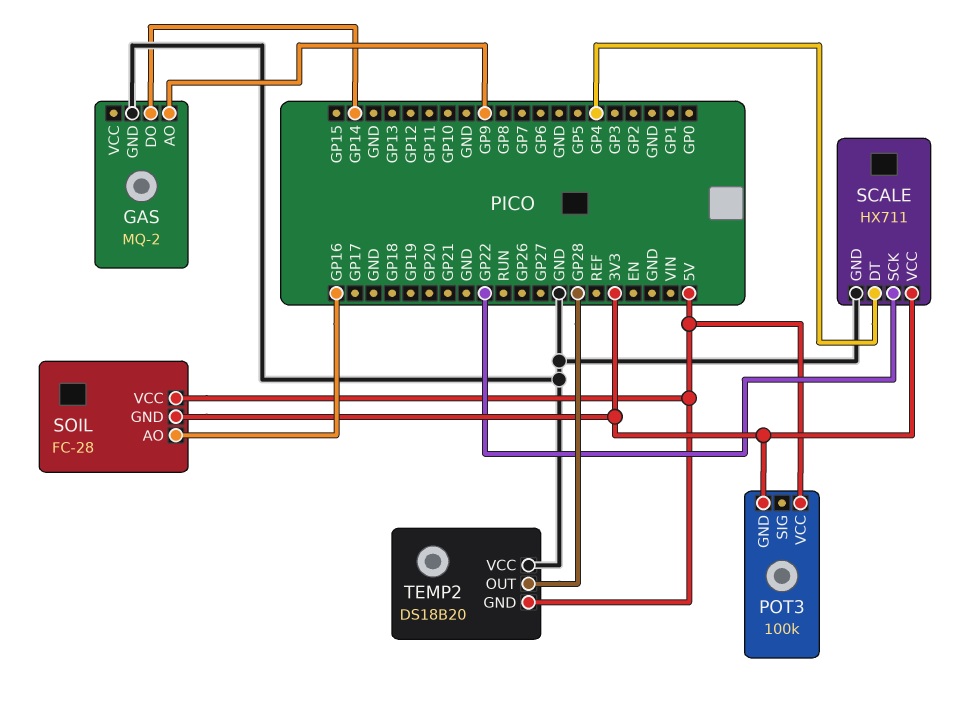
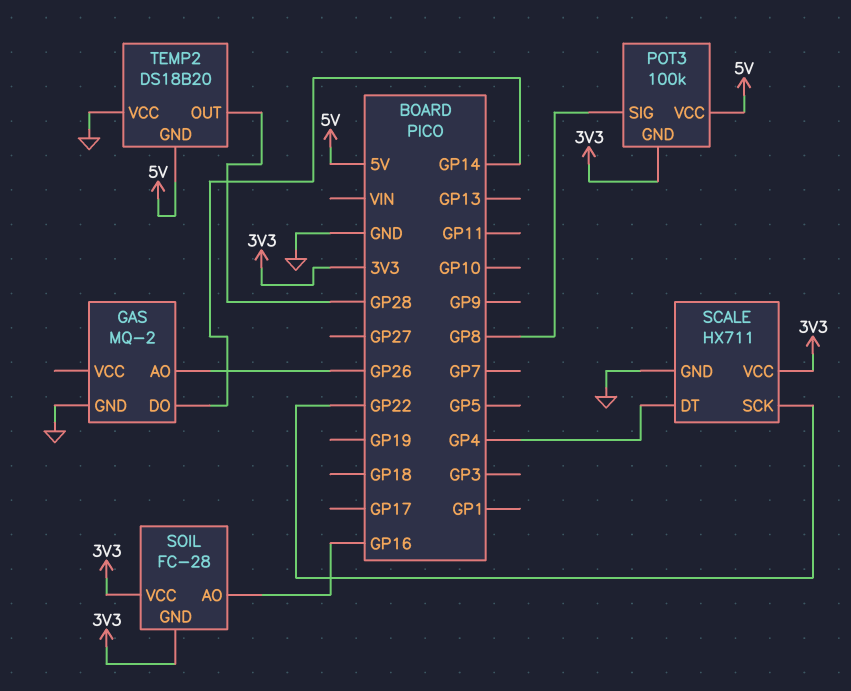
GAS pin AO: GP9 -> GP26
POT3 pin SIG: none -> GP8
SOIL pin VCC: 5V -> 3V3

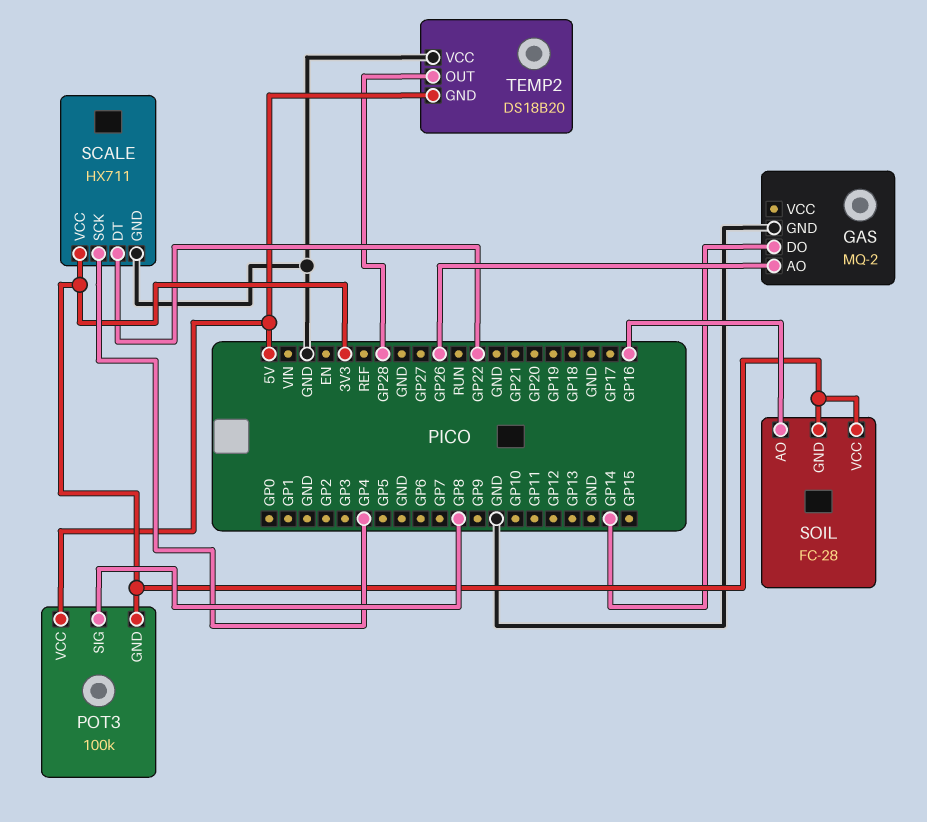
SCALE pin DT: GP4 -> GP22
SCALE pin SCK: GP22 -> GP4

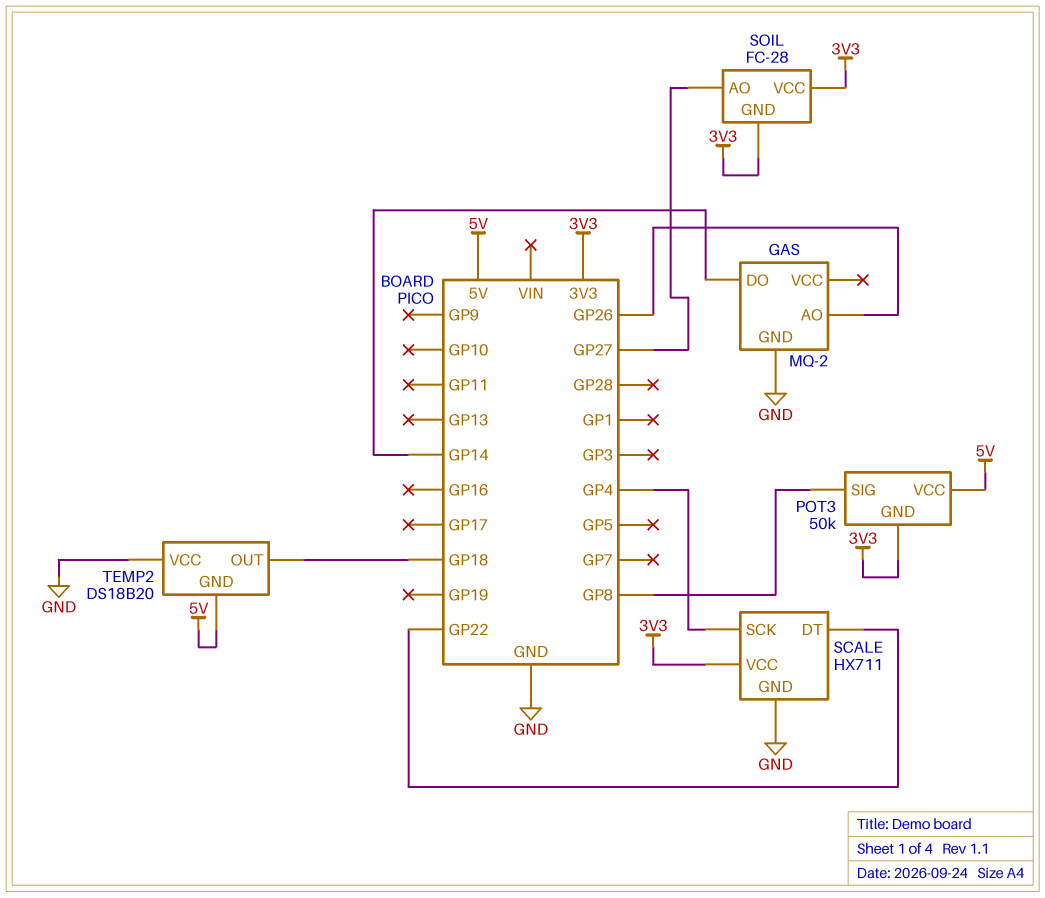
POT3: 100k -> 50k
SOIL pin AO: GP16 -> GP27
TEMP2 pin OUT: GP28 -> GP18

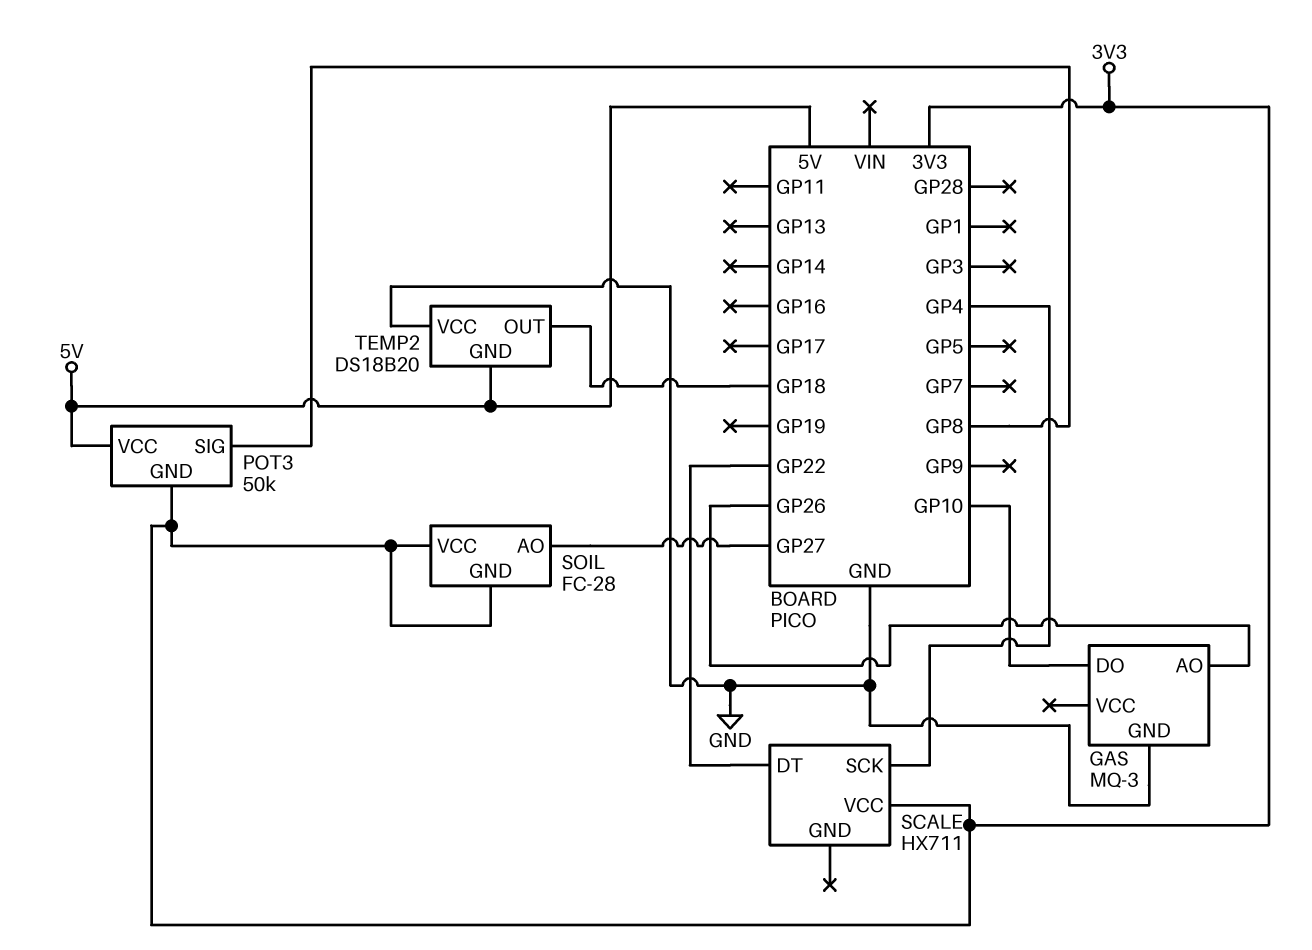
GAS: MQ-2 -> MQ-3
GAS pin DO: GP14 -> GP10
SCALE pin GND: GND -> none

